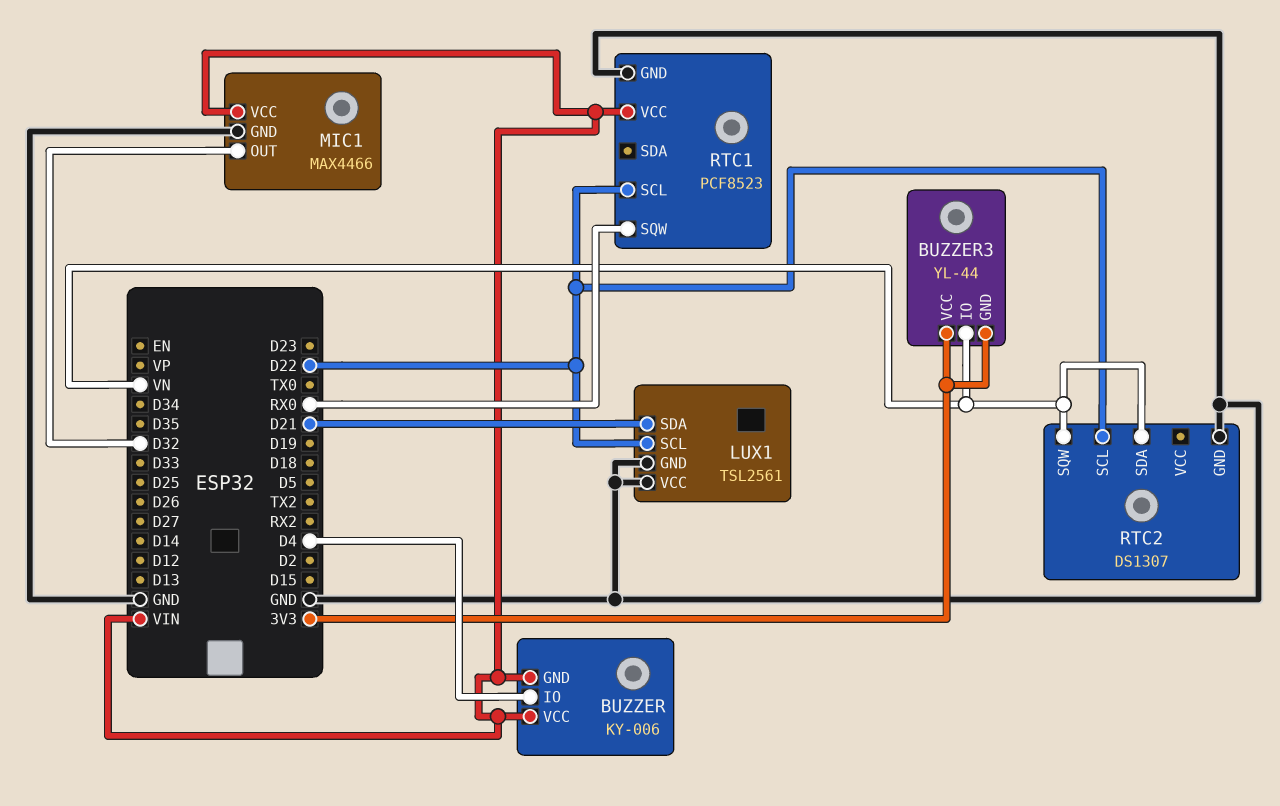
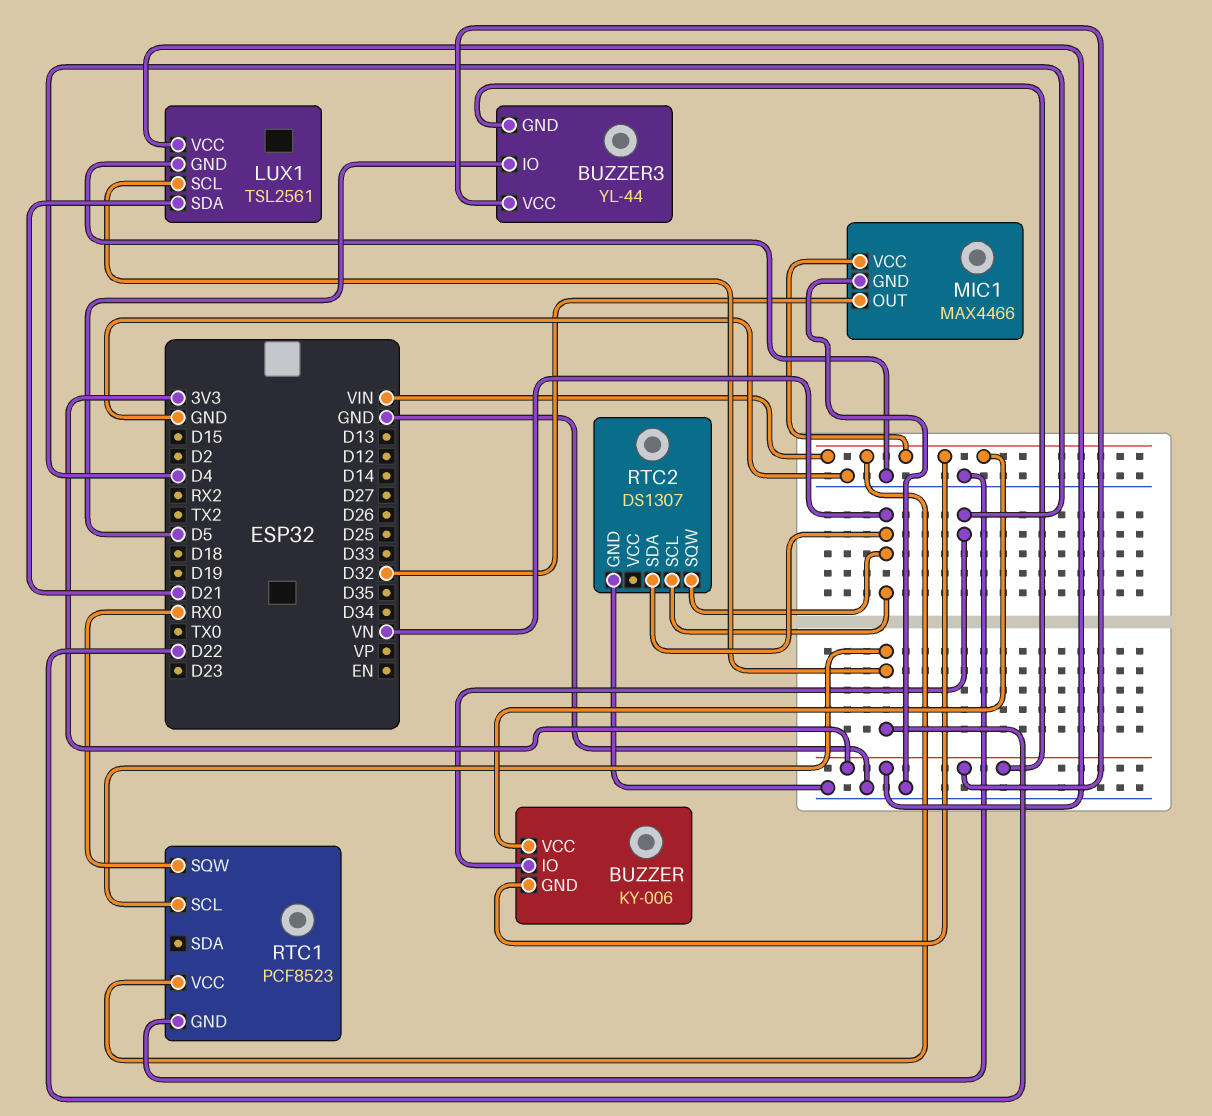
BUZZER3 pin IO: VN -> D5
LUX1 pin VCC: GND -> 3V3
RTC2 pin SCL: D22 -> VN

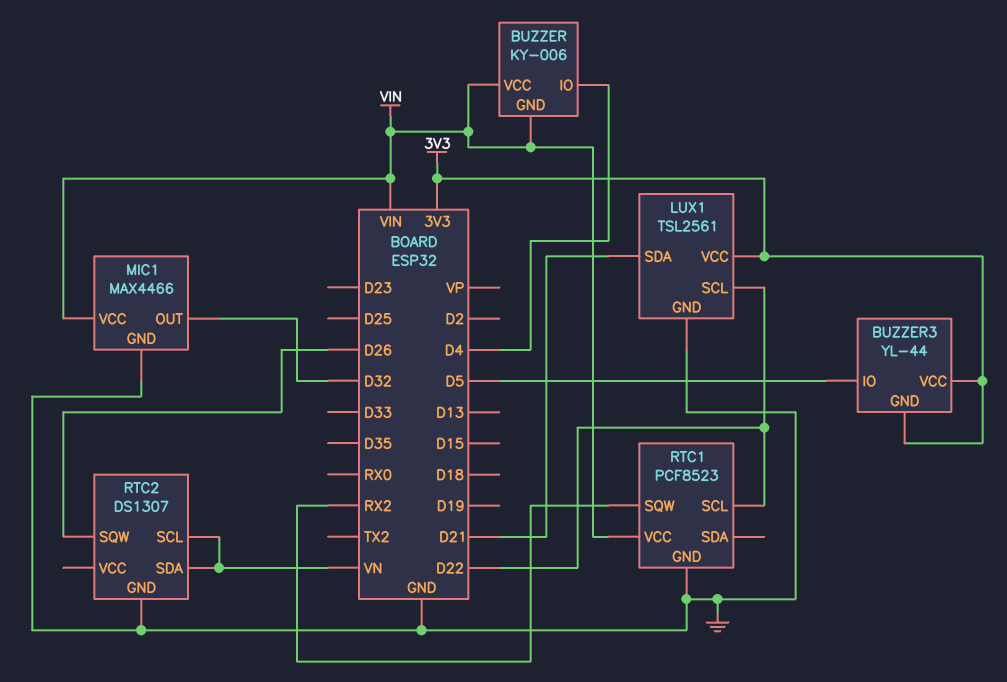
RTC1 pin SQW: RX0 -> RX2
RTC2 pin SQW: VN -> D26

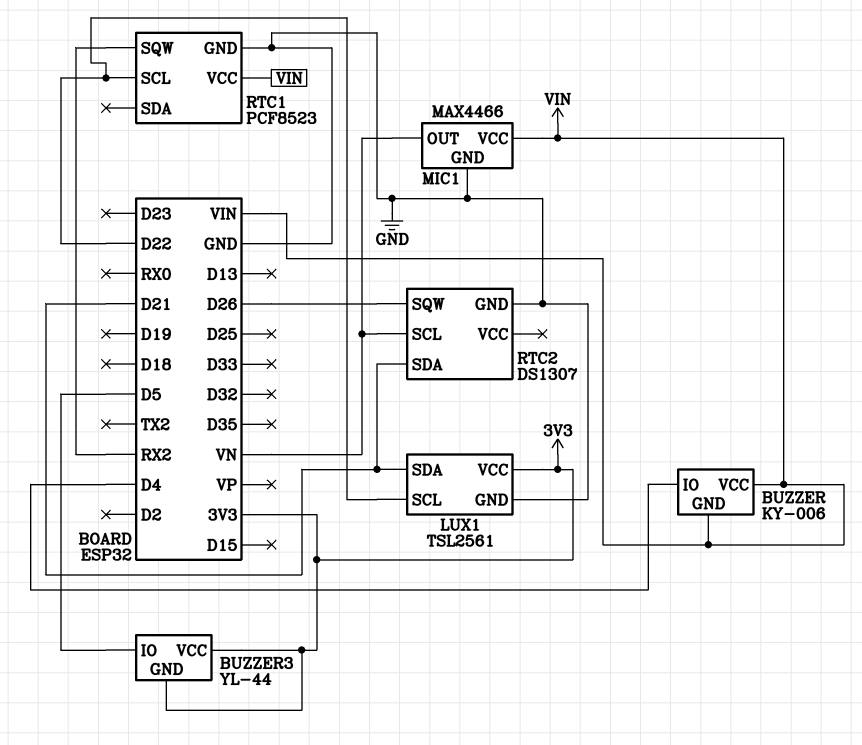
MIC1 pin OUT: D32 -> VN
RTC2 pin SDA: VN -> D21

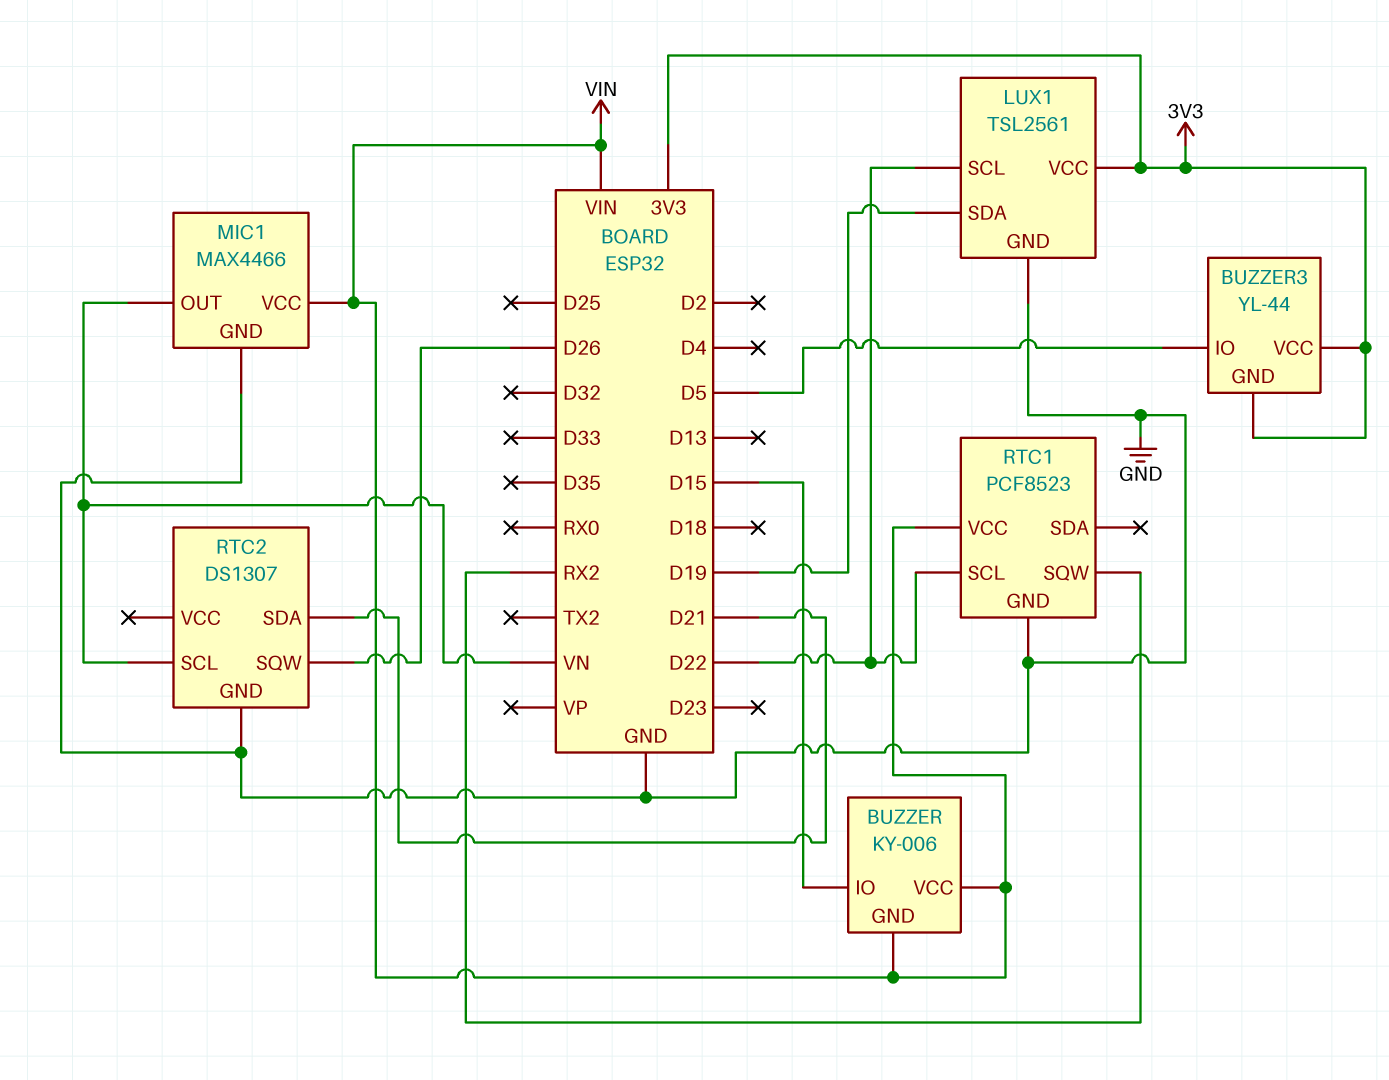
BUZZER pin IO: D4 -> D15
LUX1 pin SDA: D21 -> D19

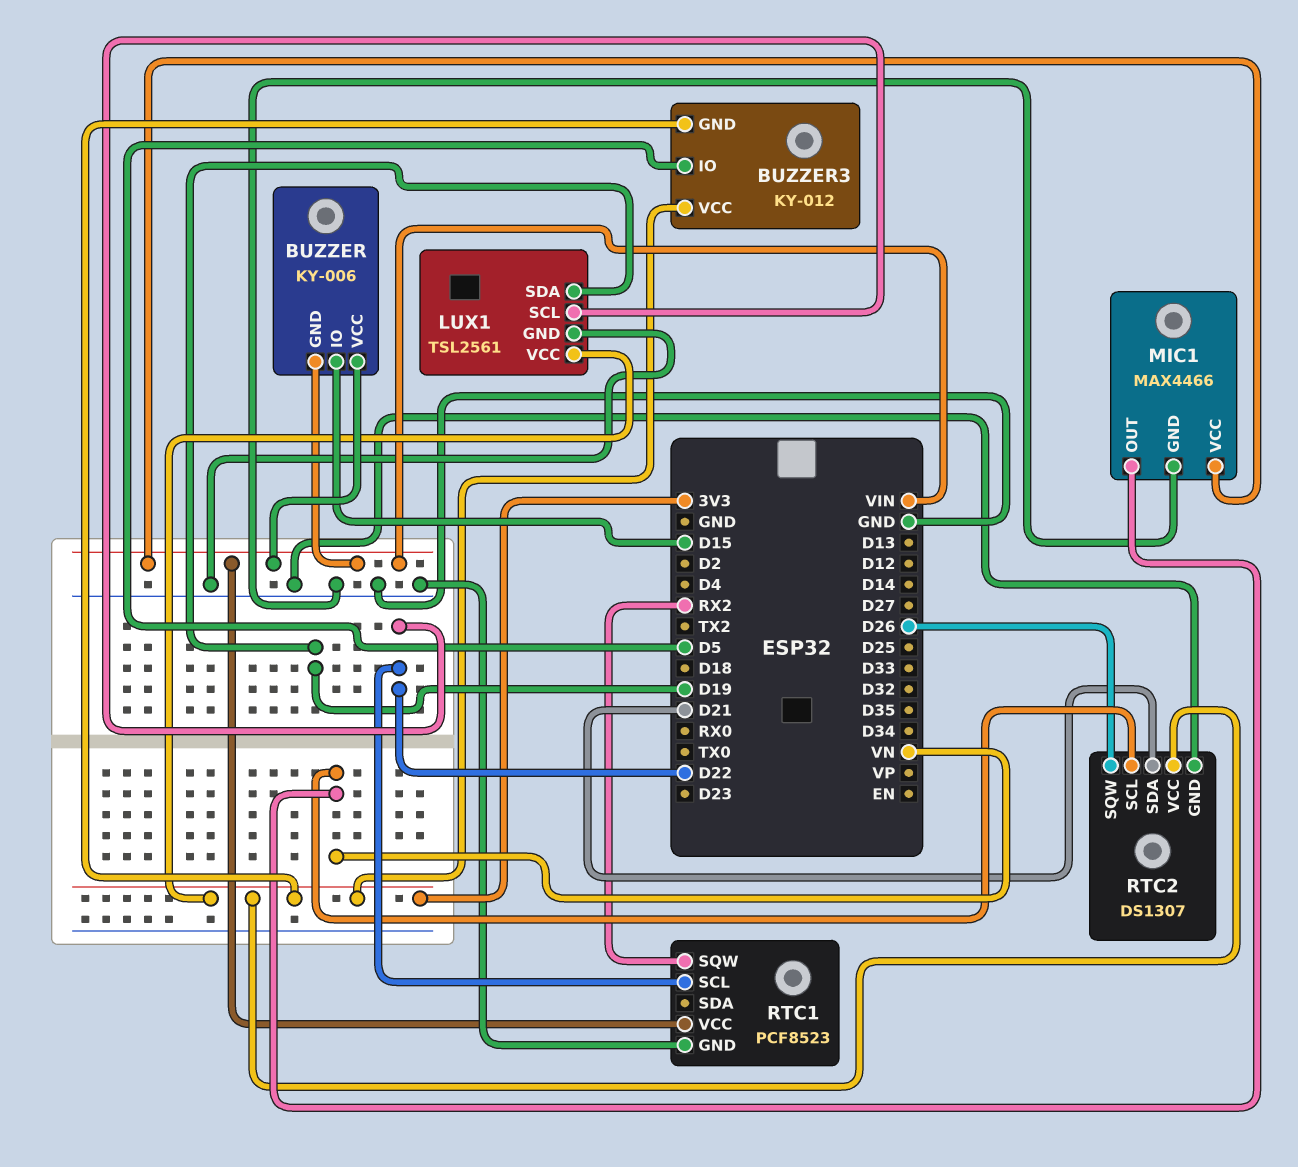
BUZZER3: YL-44 -> KY-012
RTC2 pin VCC: none -> 3V3

